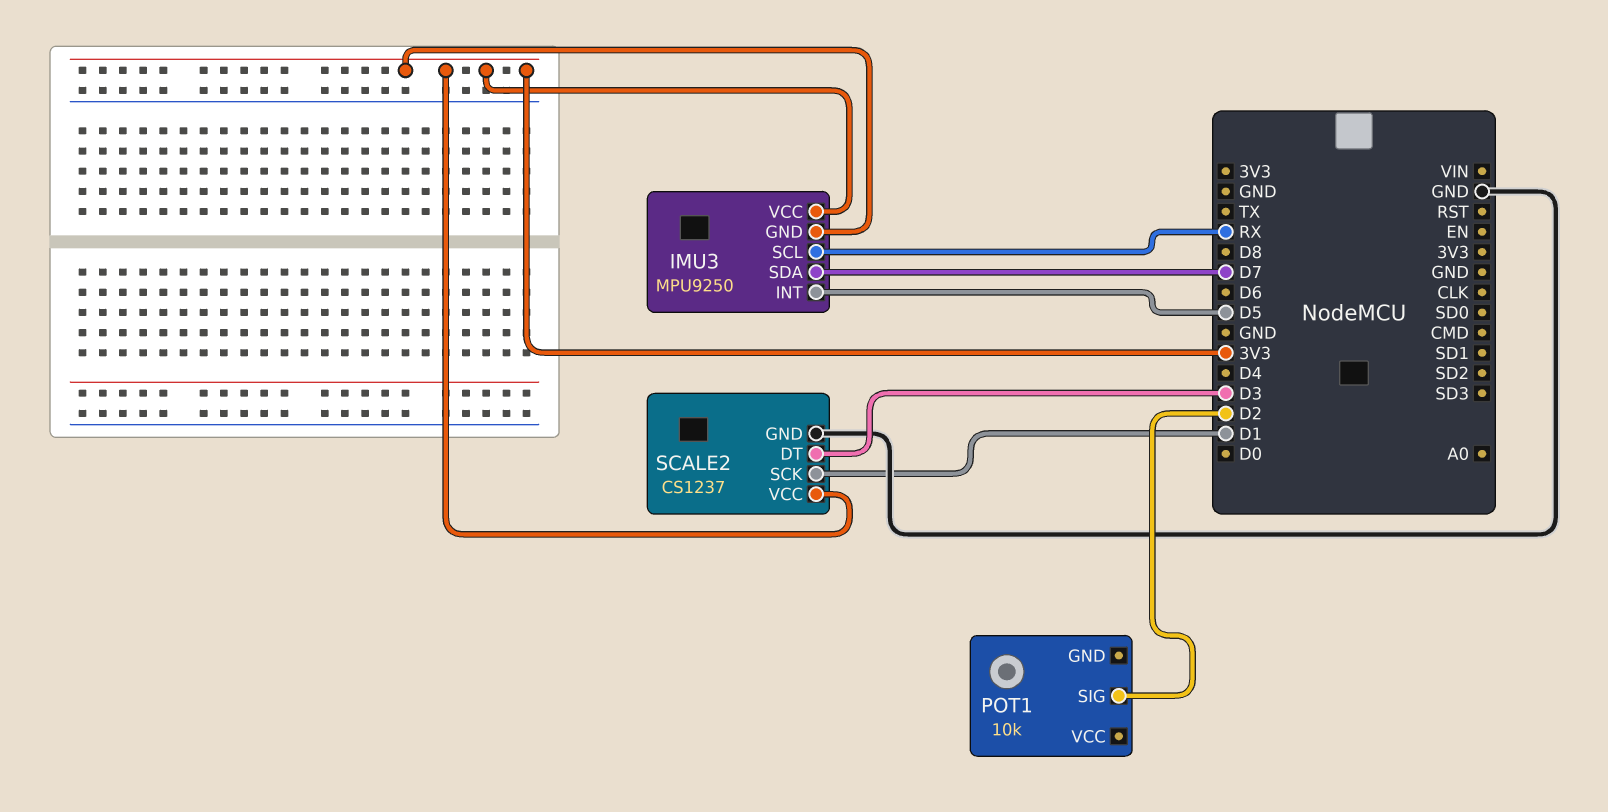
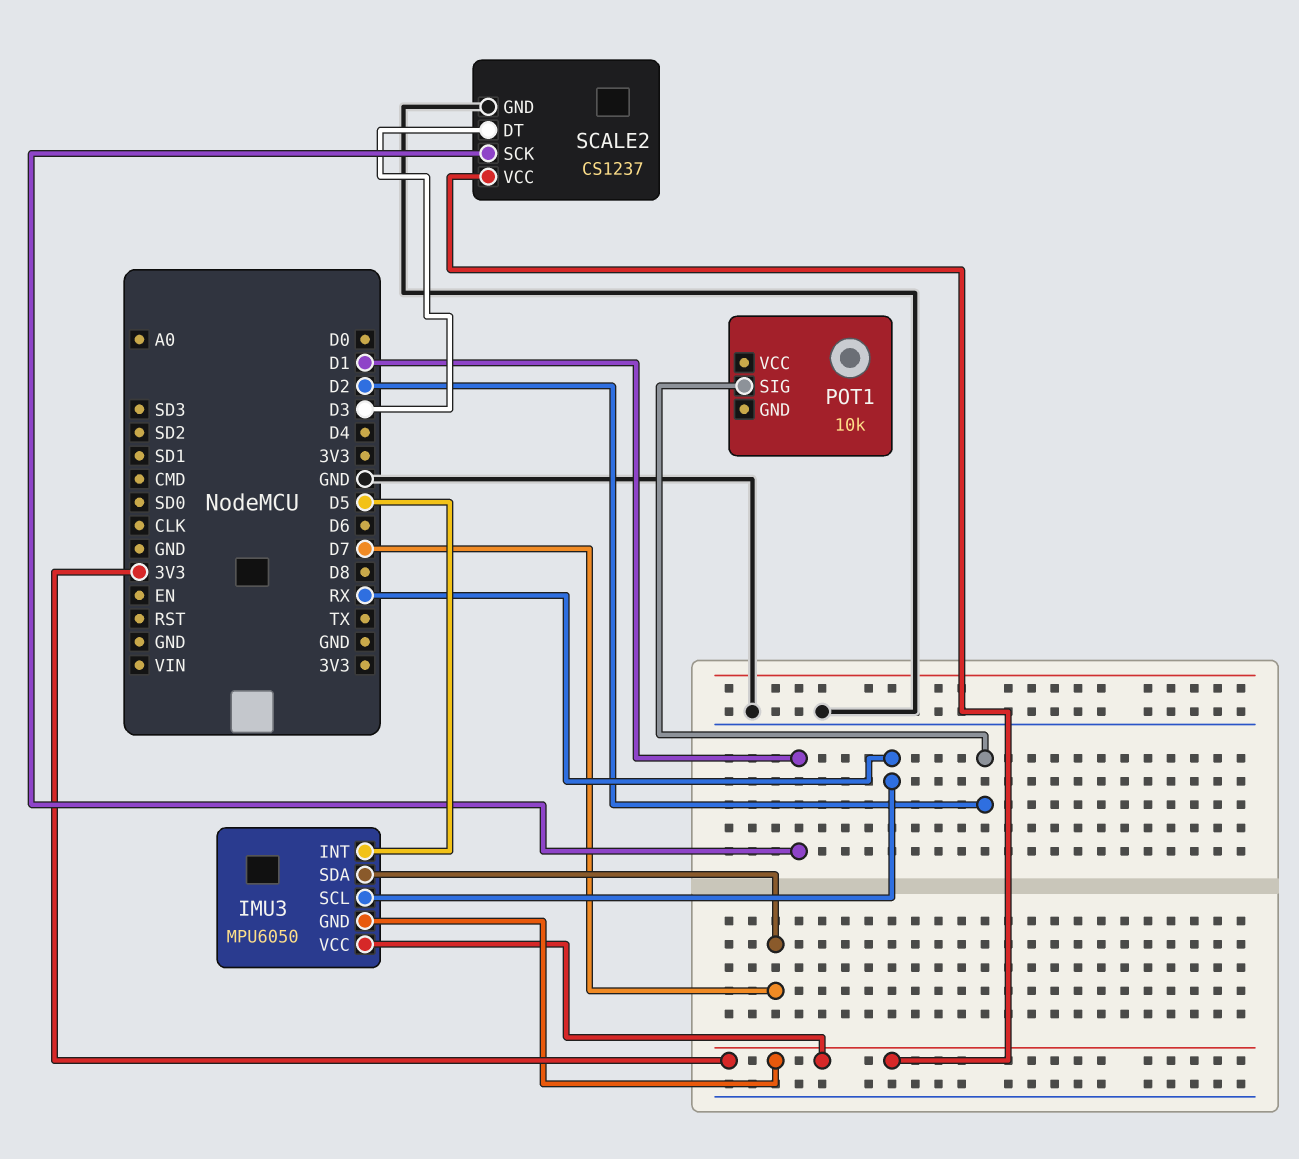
IMU3: MPU9250 -> MPU6050

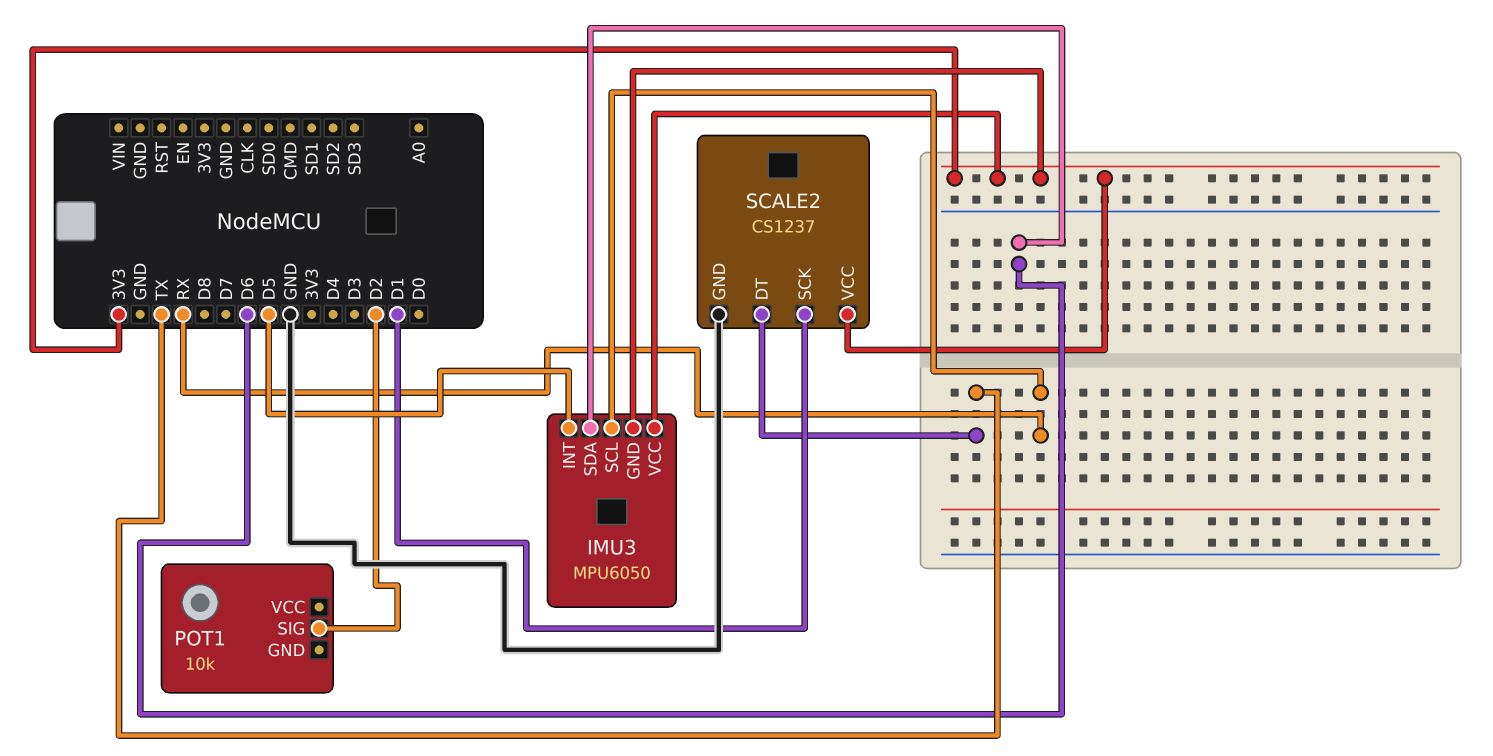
IMU3 pin SDA: D7 -> D6
SCALE2 pin DT: D3 -> TX

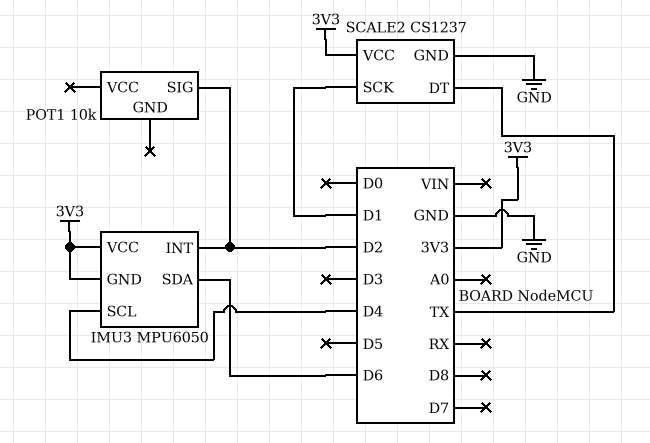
IMU3 pin INT: D5 -> D2
IMU3 pin SCL: RX -> D4

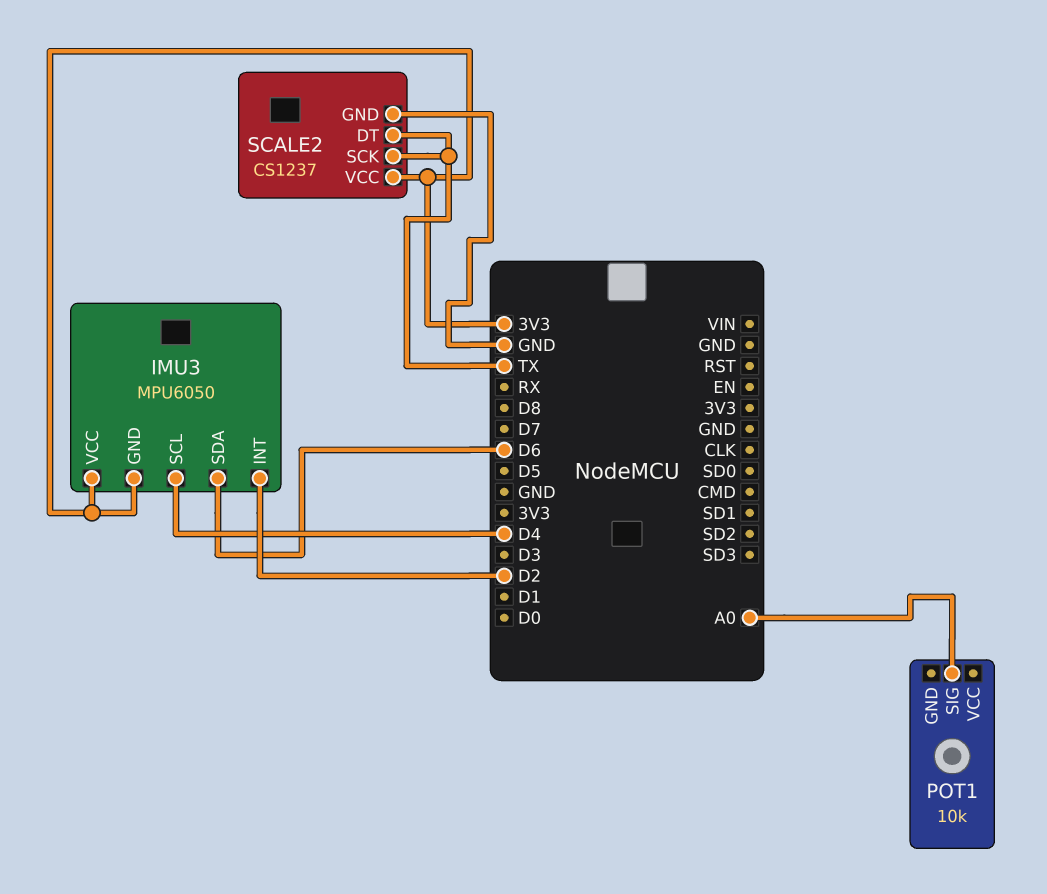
POT1 pin SIG: D2 -> A0
SCALE2 pin SCK: D1 -> TX

